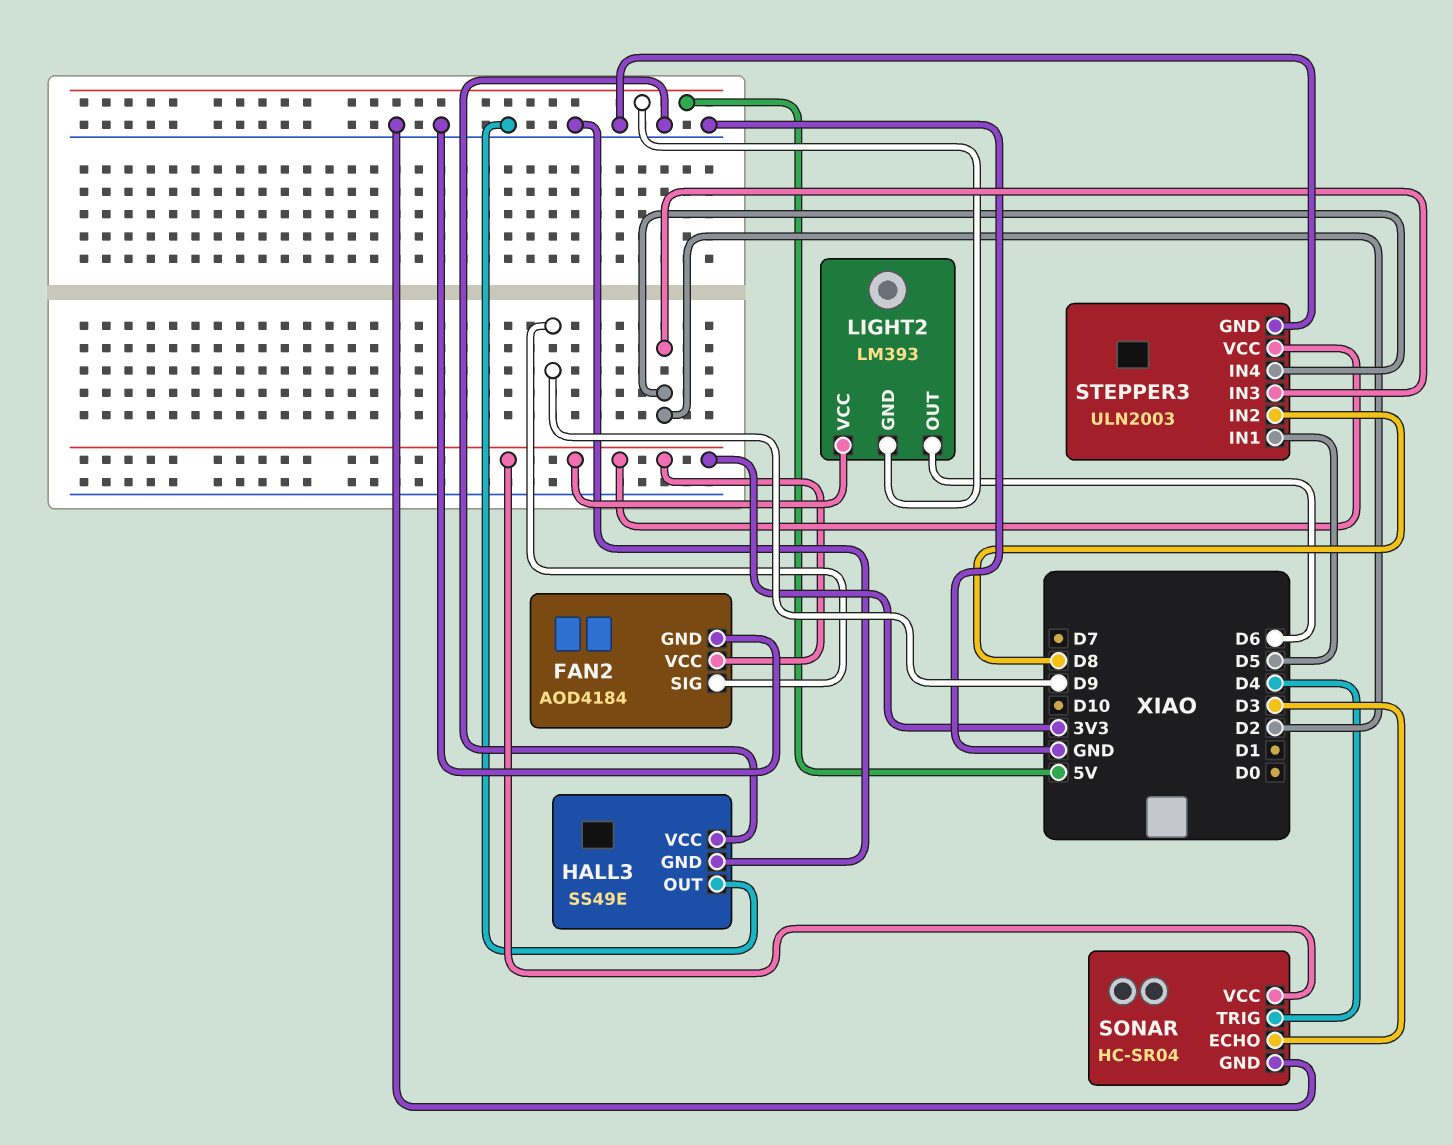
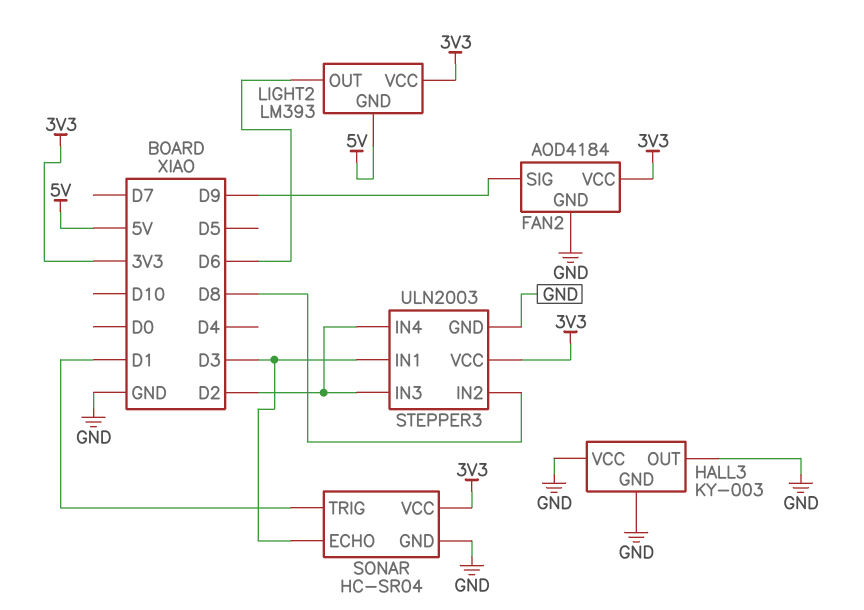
HALL3: SS49E -> KY-003
SONAR pin TRIG: D4 -> D1
STEPPER3 pin IN1: D5 -> D3

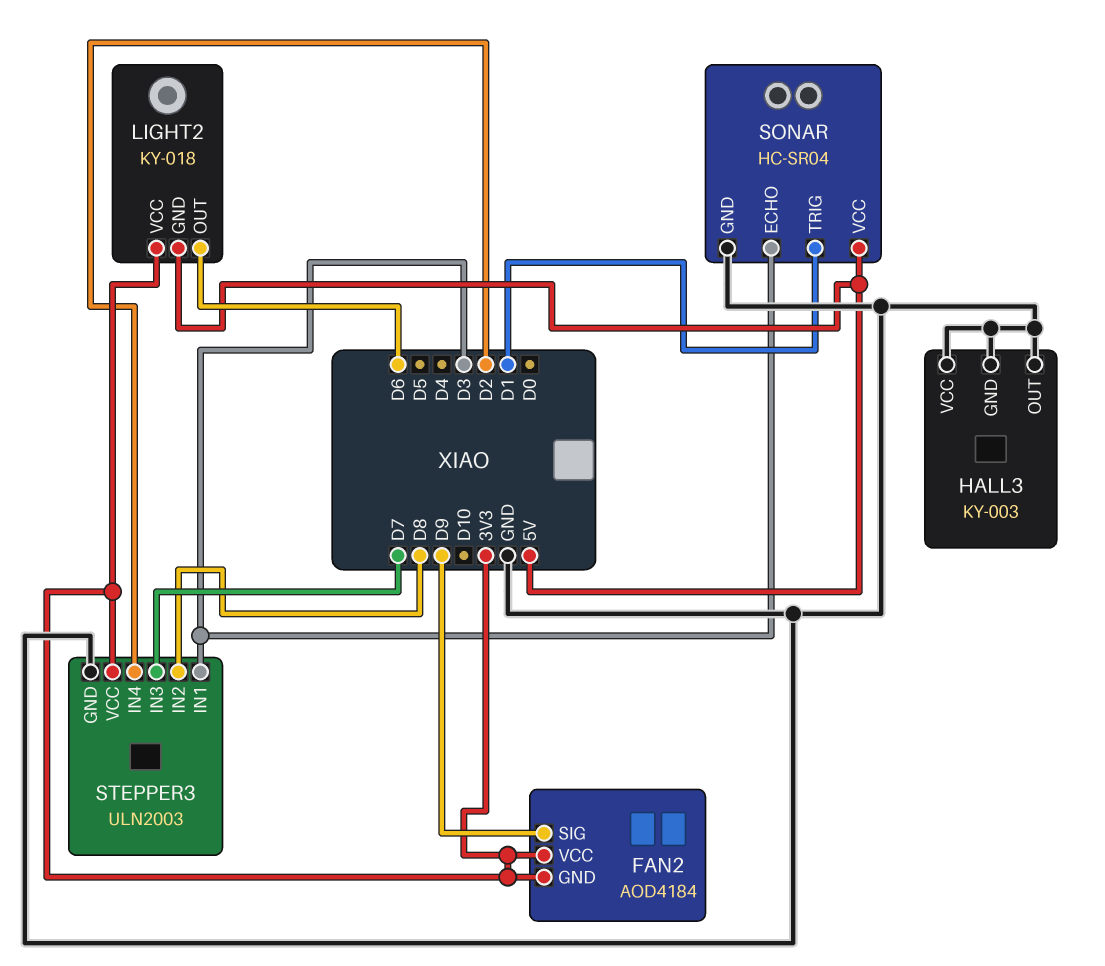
FAN2 pin GND: GND -> 3V3
LIGHT2: LM393 -> KY-018
SONAR pin VCC: 3V3 -> 5V
STEPPER3 pin IN3: D2 -> D7

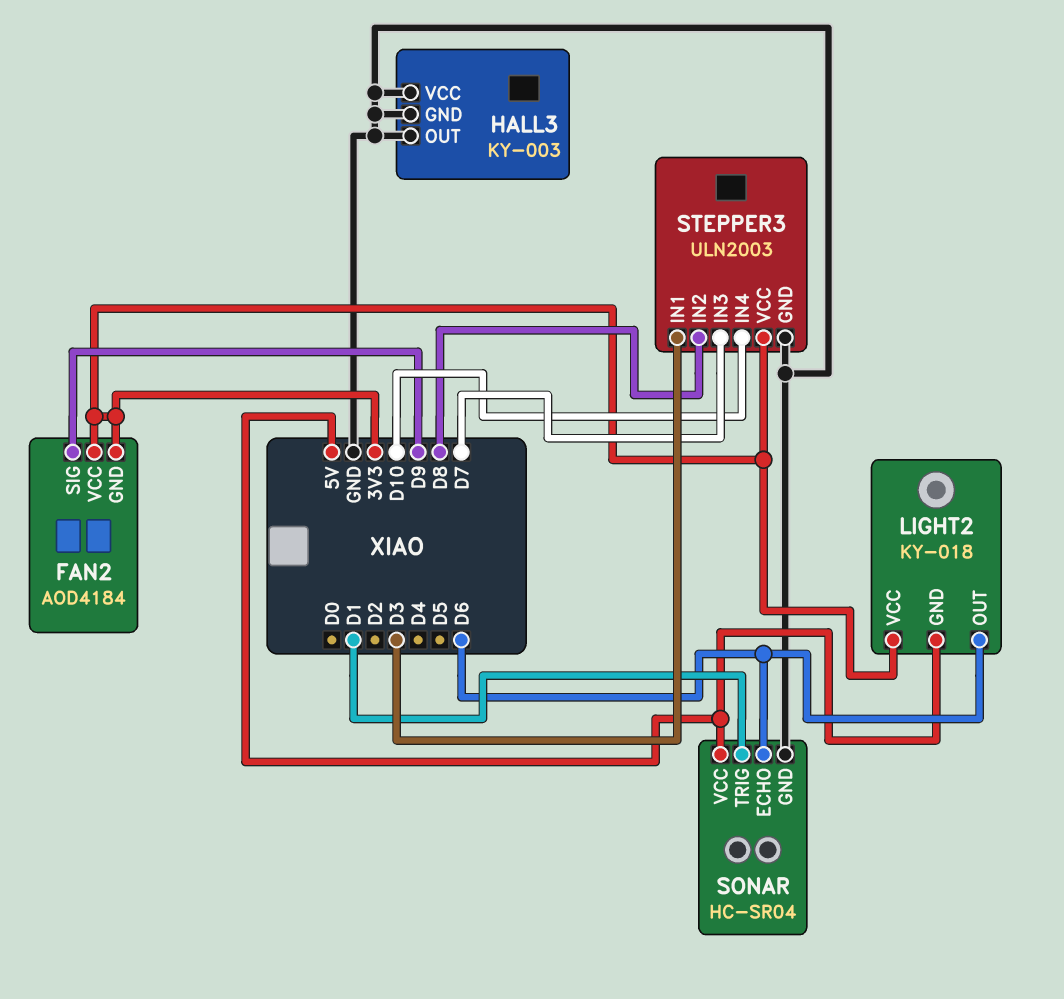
SONAR pin ECHO: D3 -> D6
STEPPER3 pin IN4: D2 -> D10

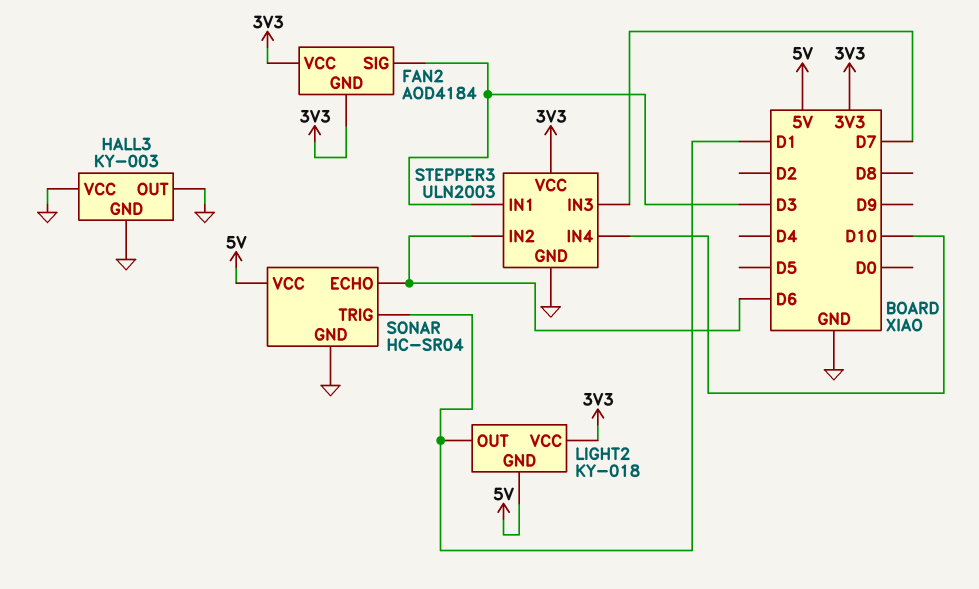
FAN2 pin SIG: D9 -> D3
LIGHT2 pin OUT: D6 -> D1
STEPPER3 pin IN2: D8 -> D6

